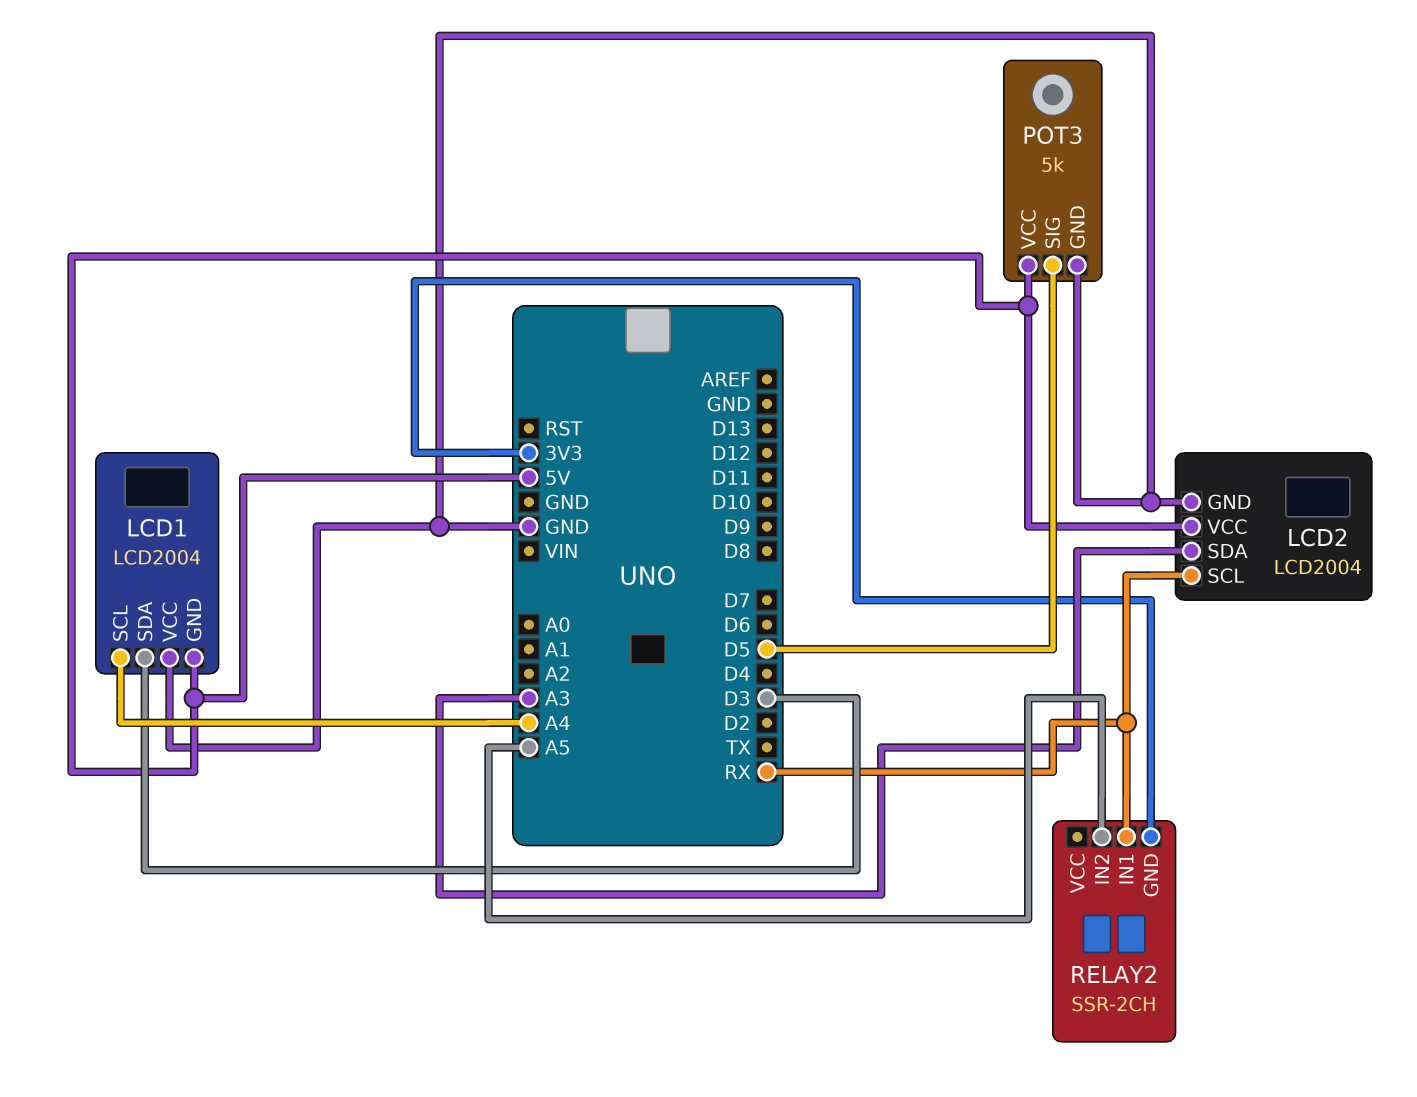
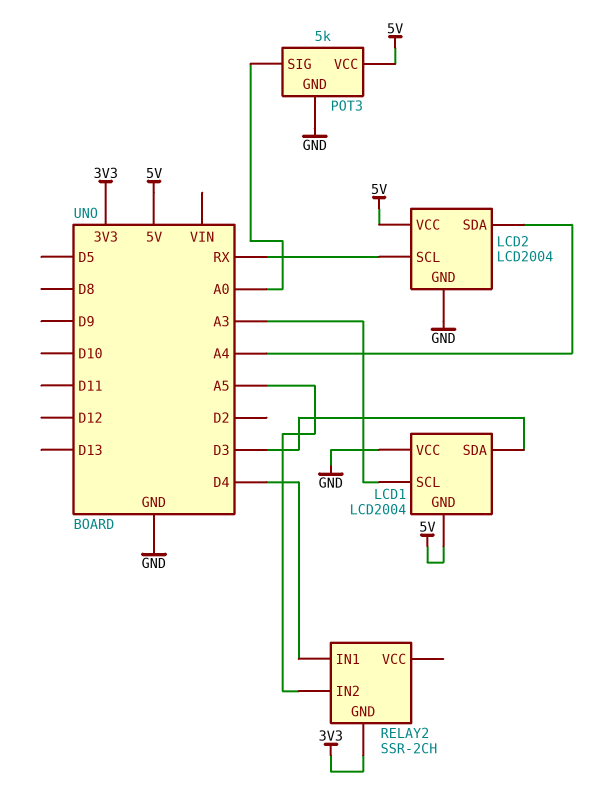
LCD1 pin SCL: A4 -> A3
LCD2 pin SDA: A3 -> A4
POT3 pin SIG: D5 -> A0
RELAY2 pin IN1: RX -> D4

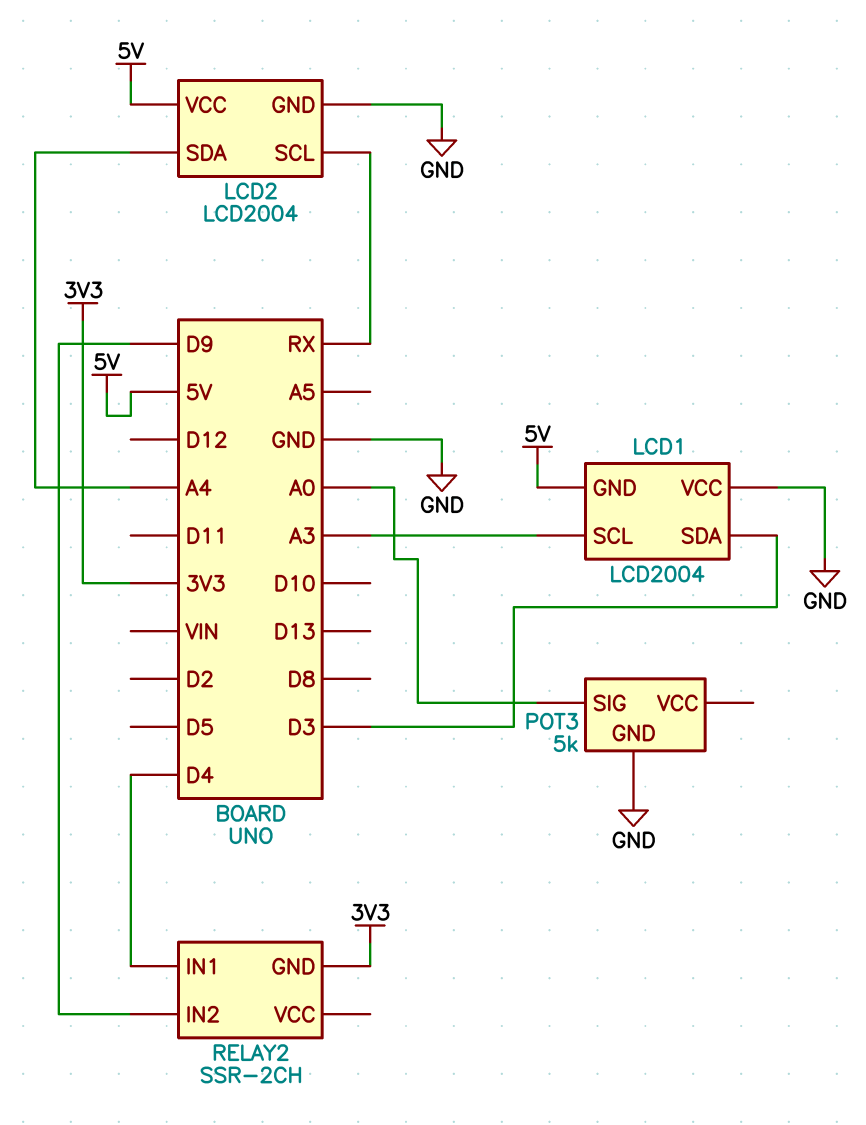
POT3 pin VCC: 5V -> none
RELAY2 pin IN2: A5 -> D9

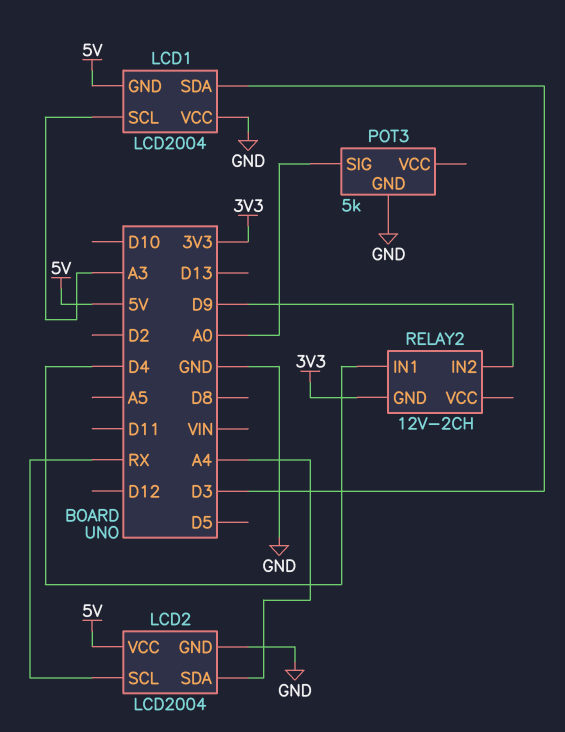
RELAY2: SSR-2CH -> 12V-2CH

